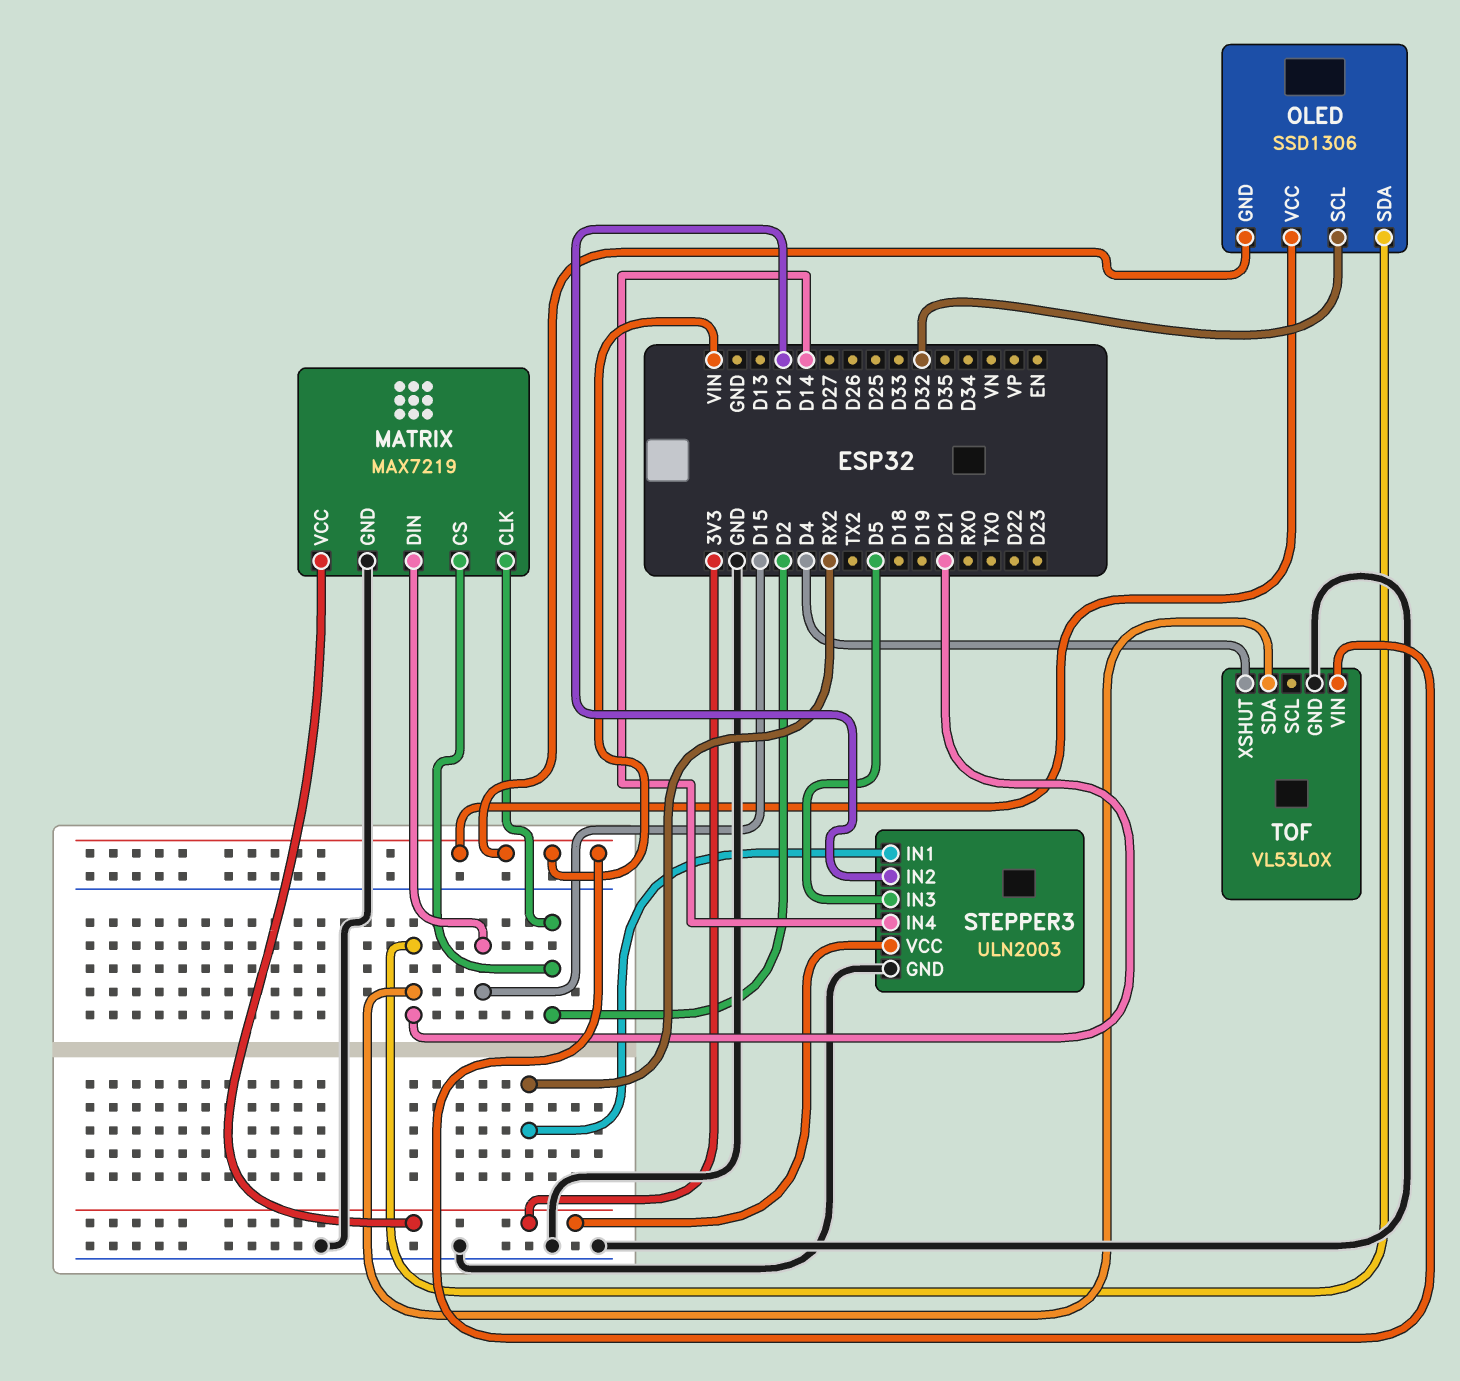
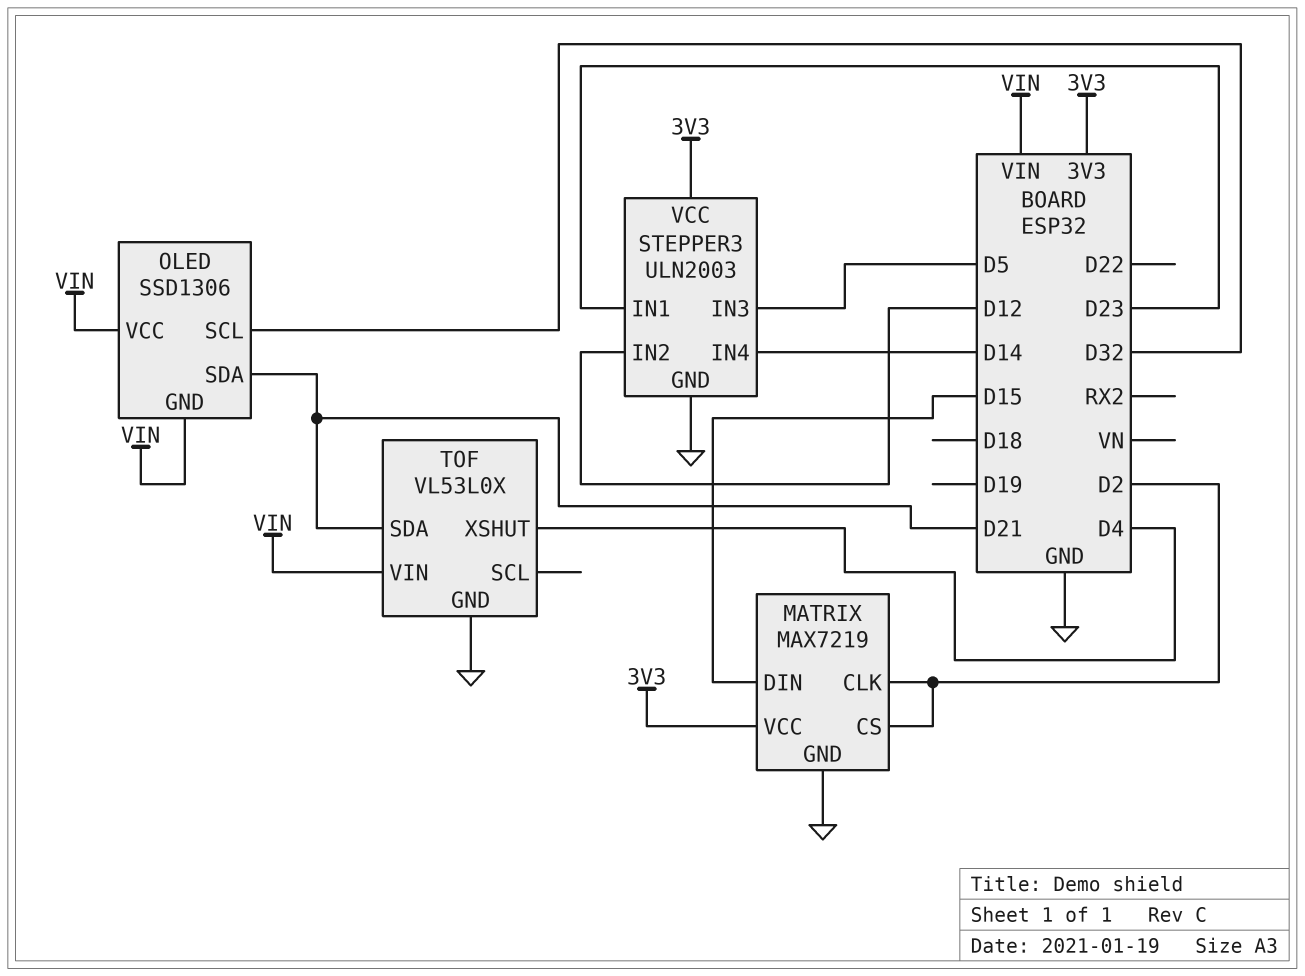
STEPPER3 pin IN1: RX2 -> D23

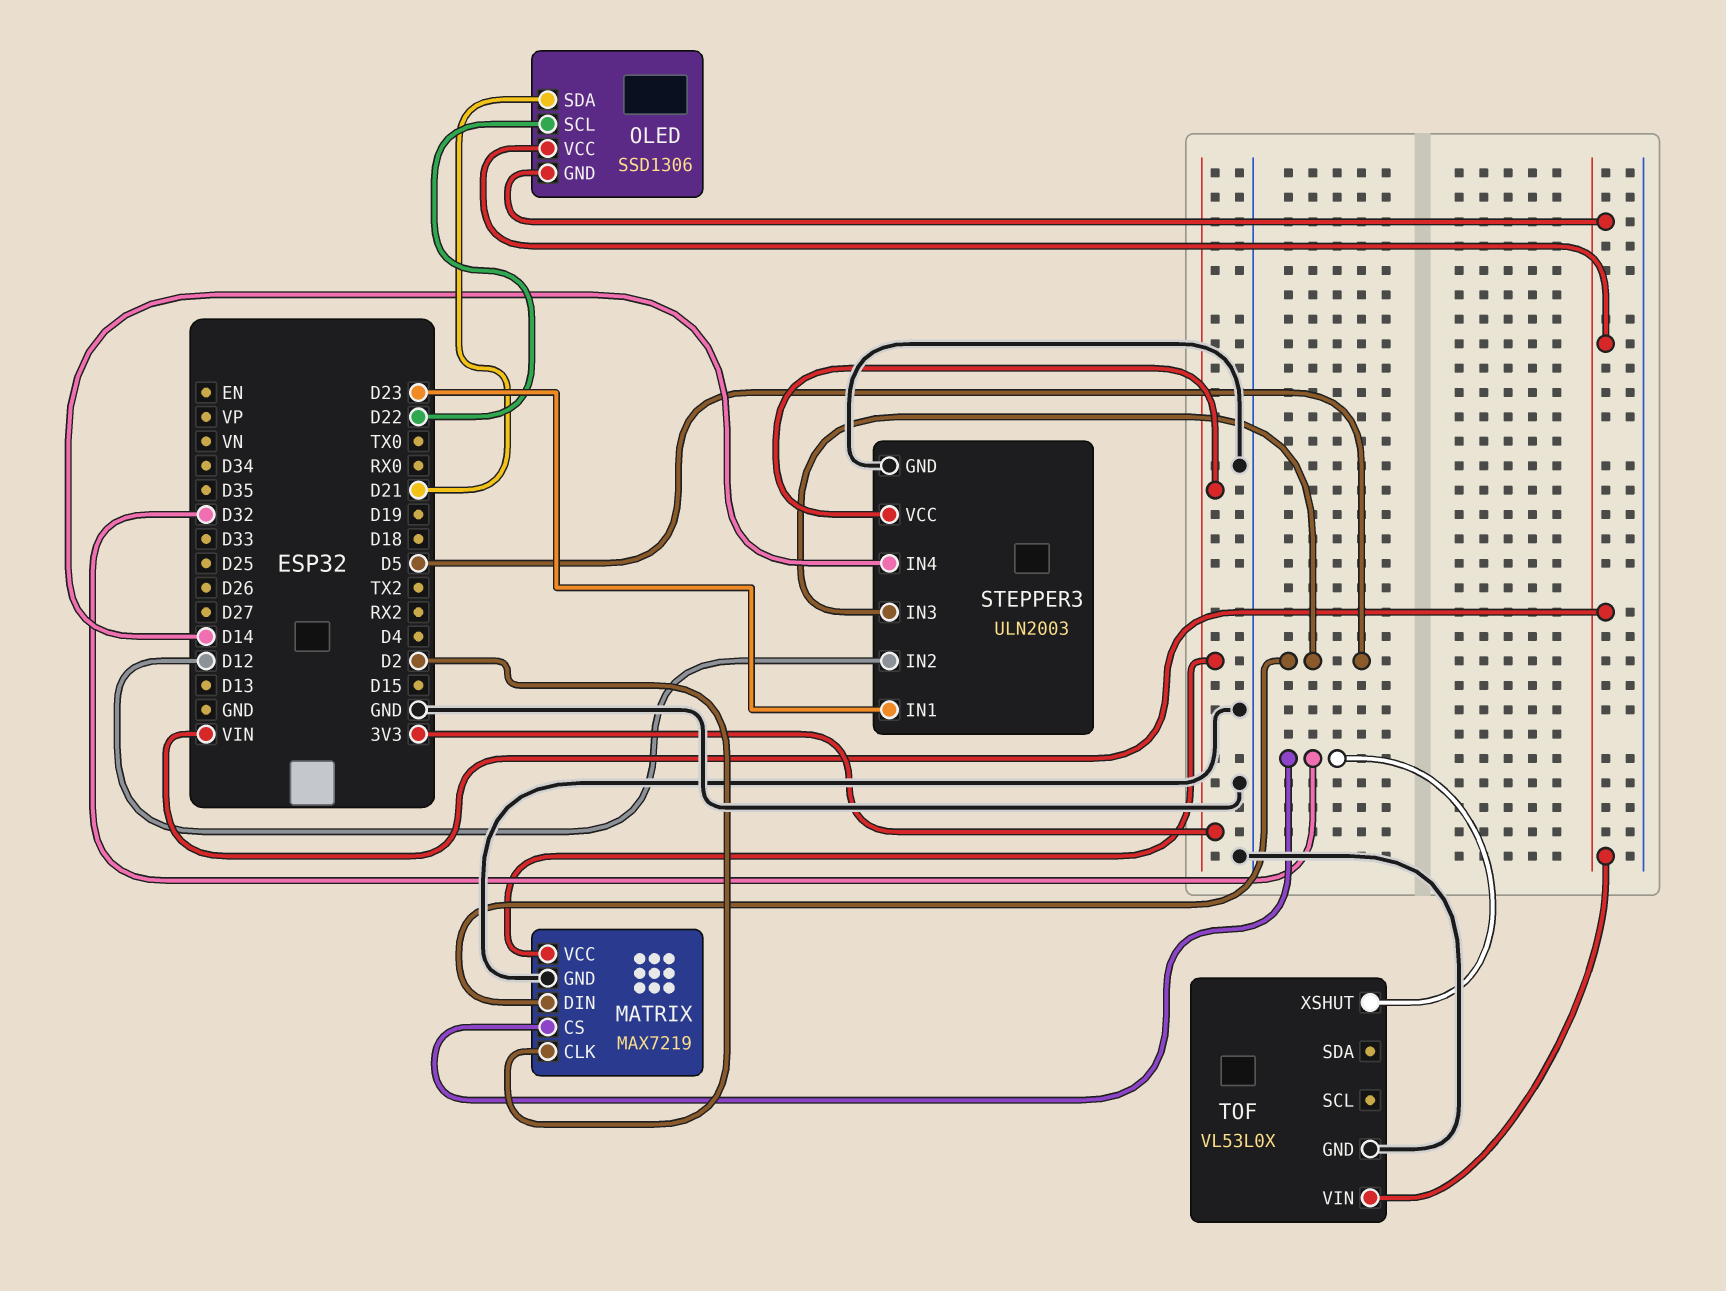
MATRIX pin CS: D2 -> D32
MATRIX pin DIN: D15 -> D5
OLED pin SCL: D32 -> D22
TOF pin SDA: D21 -> none
TOF pin XSHUT: D4 -> D32

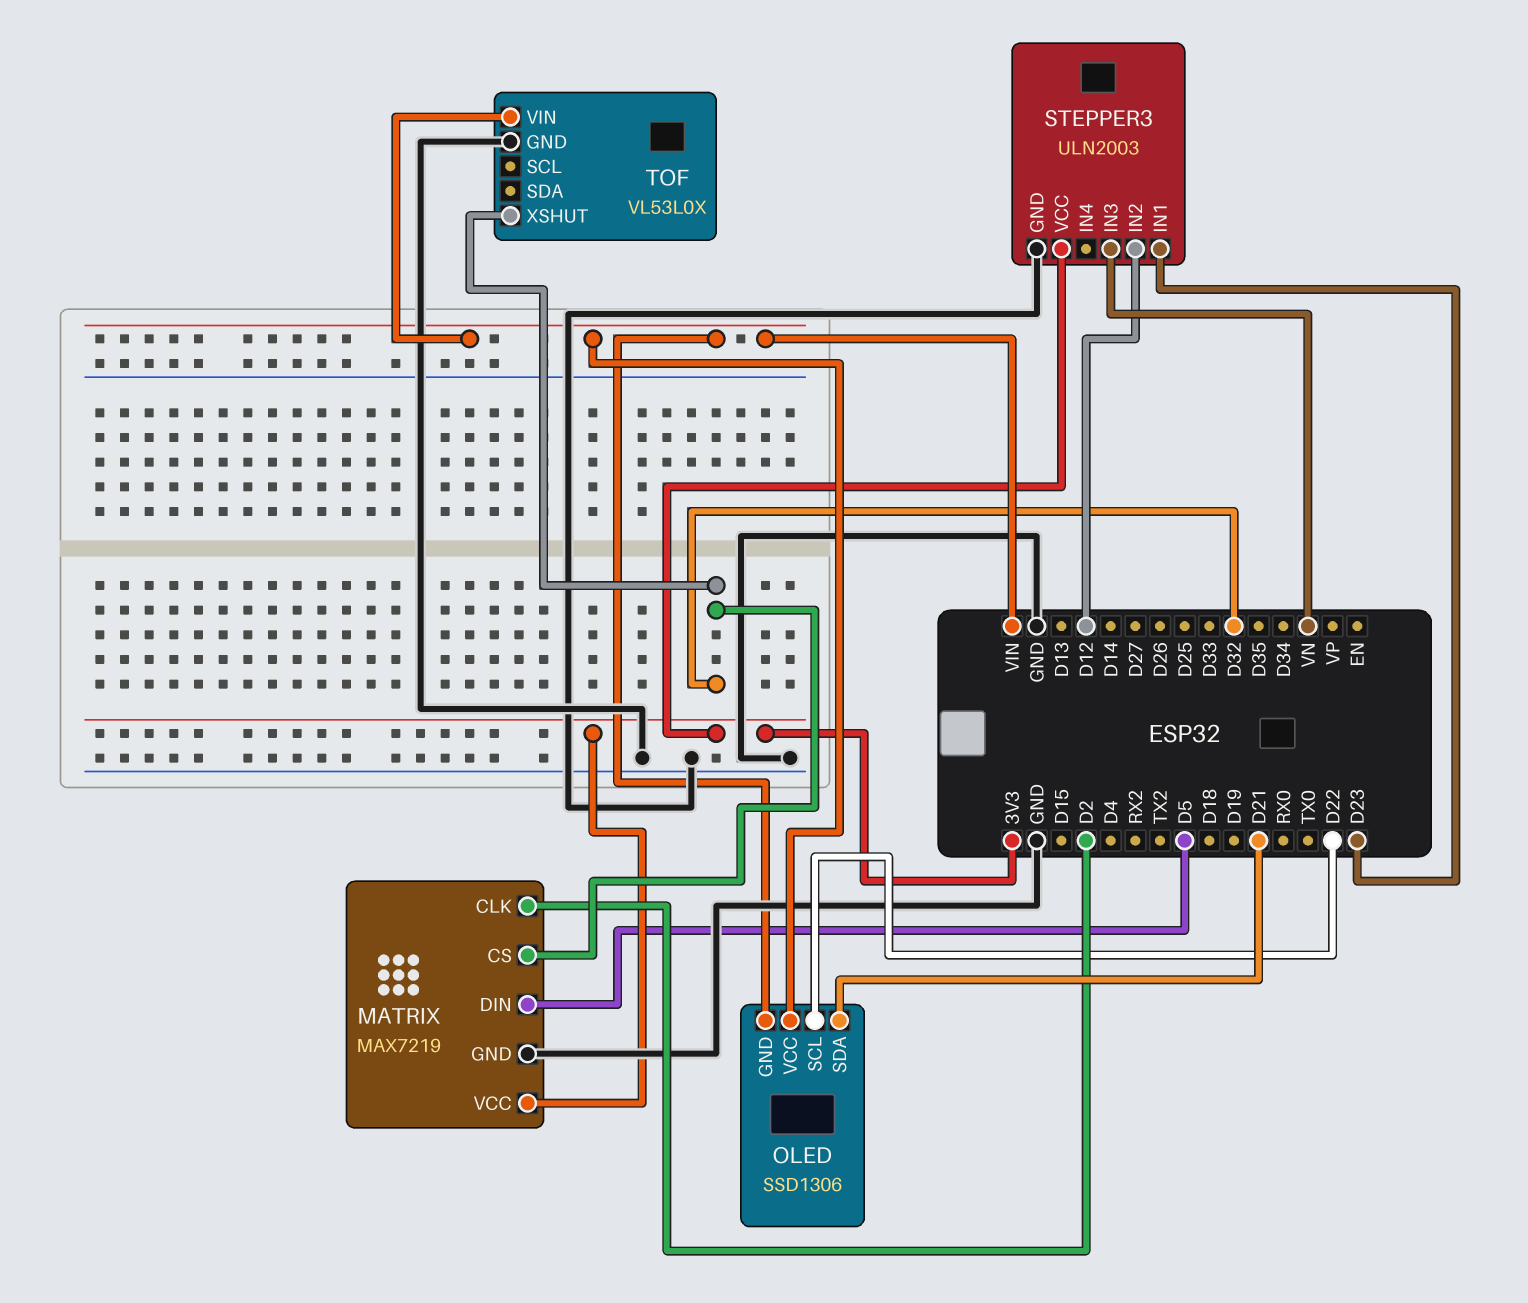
STEPPER3 pin IN3: D5 -> VN
STEPPER3 pin IN4: D14 -> none

